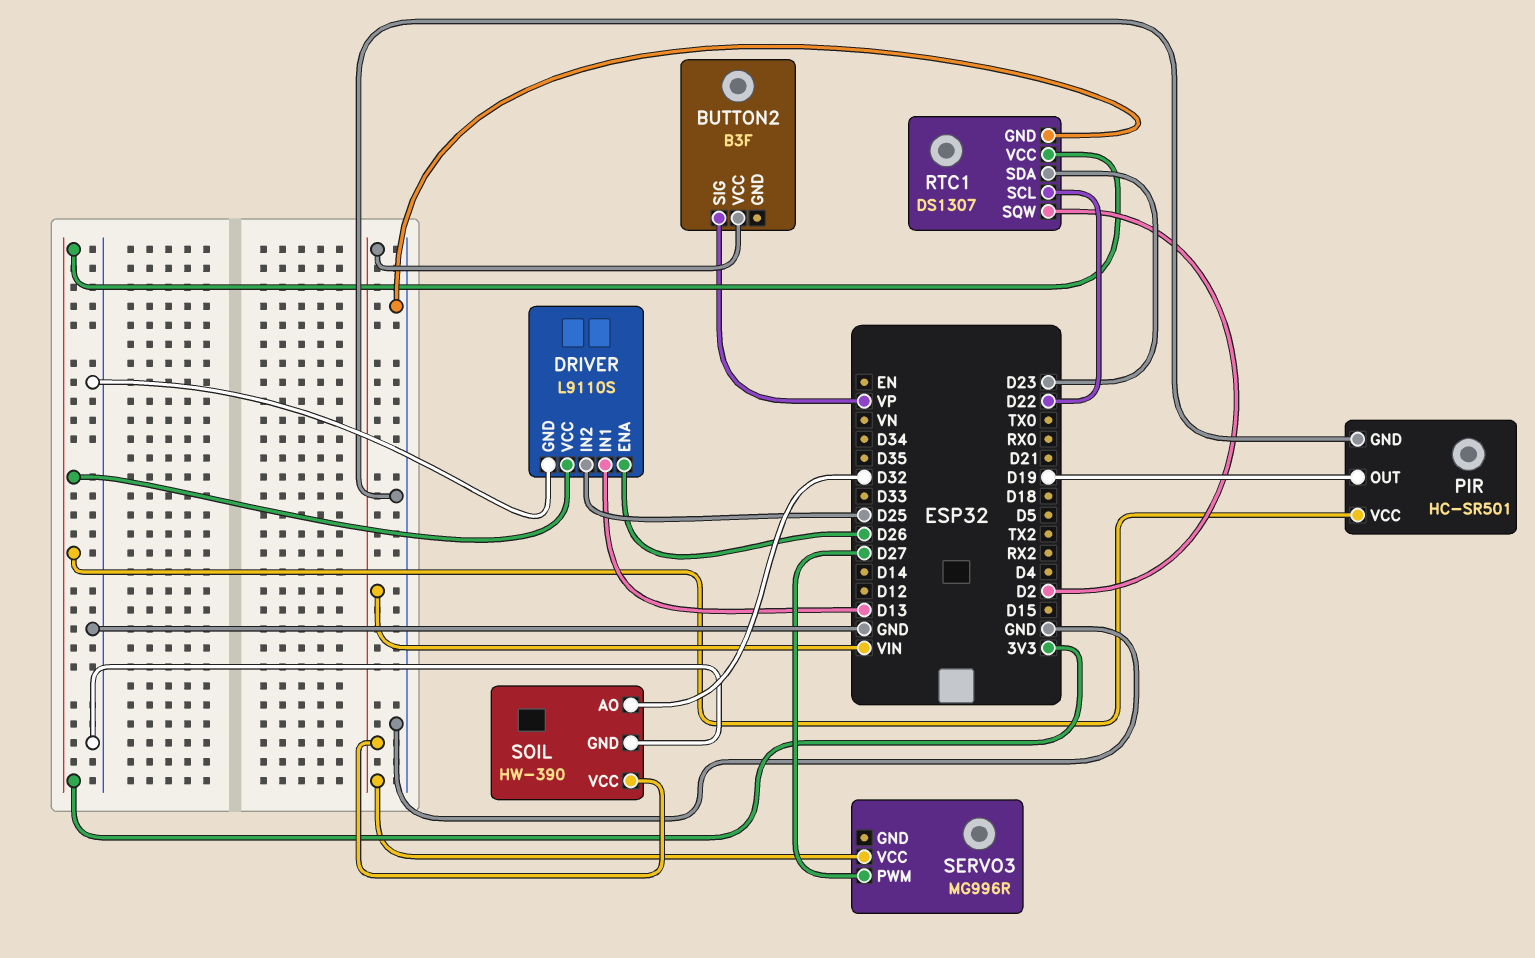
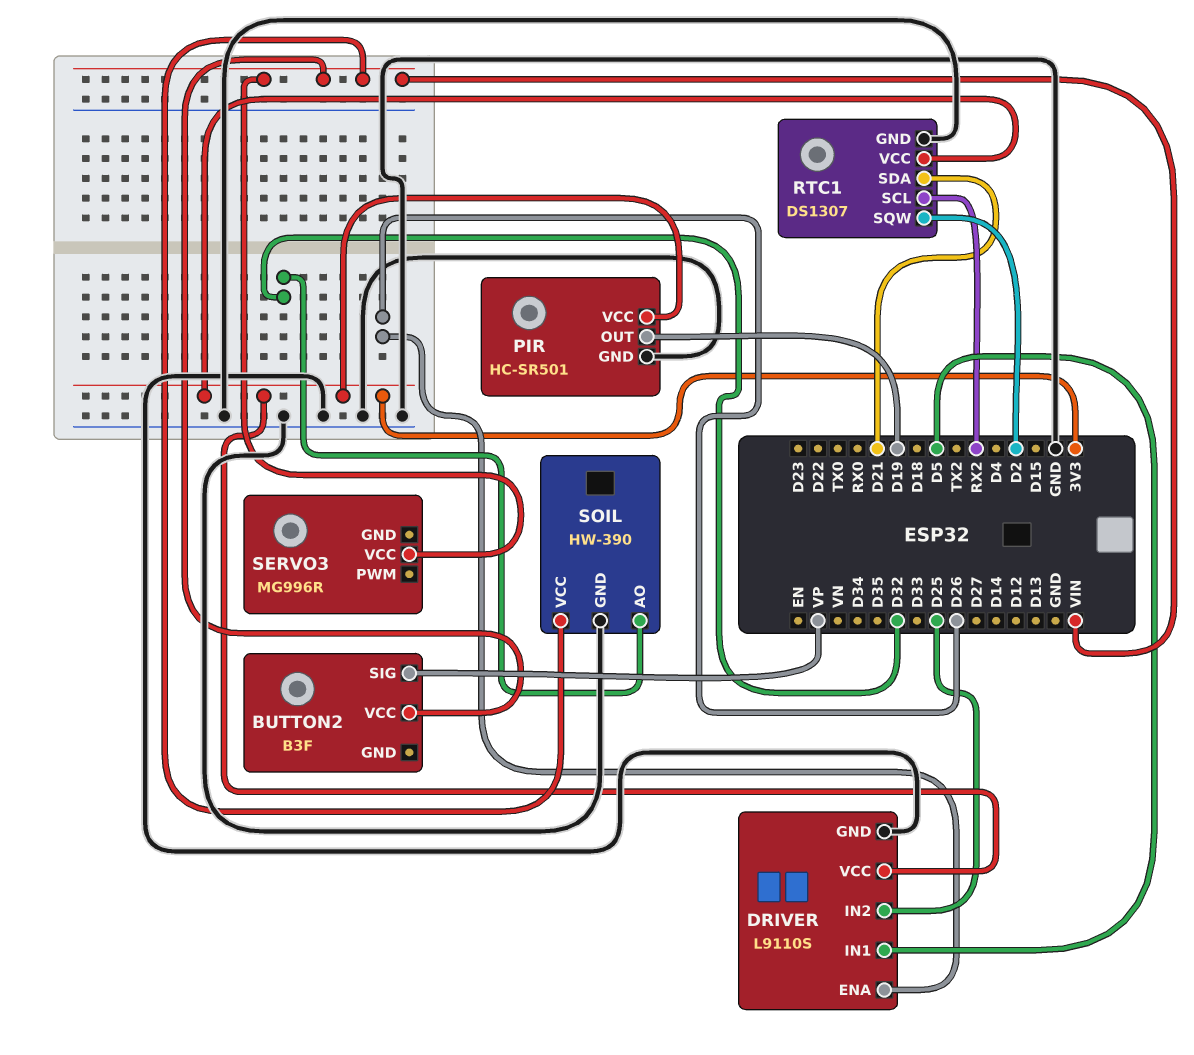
DRIVER pin IN1: D13 -> D5
RTC1 pin SCL: D22 -> RX2
RTC1 pin SDA: D23 -> D21
SERVO3 pin PWM: D27 -> none

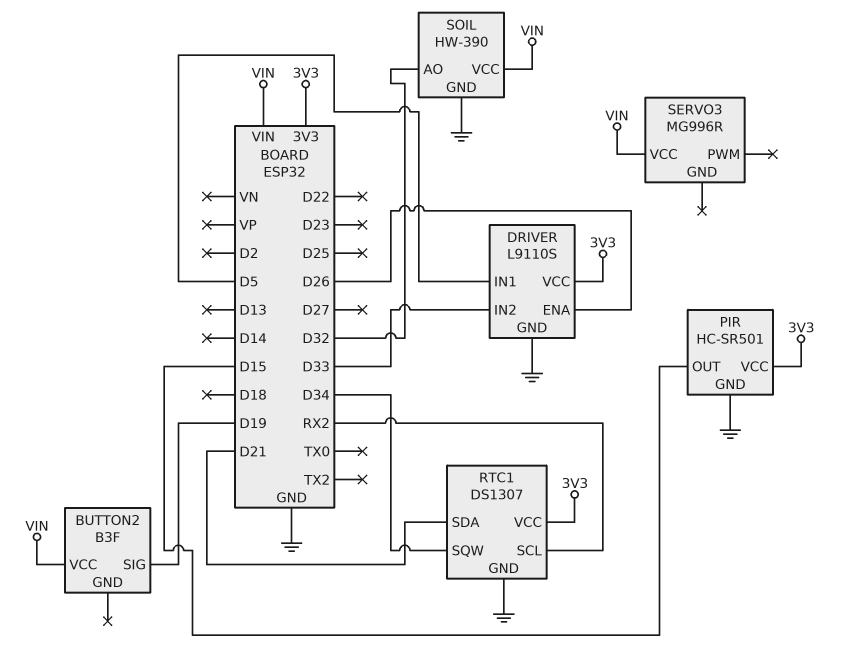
BUTTON2 pin SIG: VP -> D19
DRIVER pin IN2: D25 -> D33
PIR pin OUT: D19 -> D15
RTC1 pin SQW: D2 -> D34

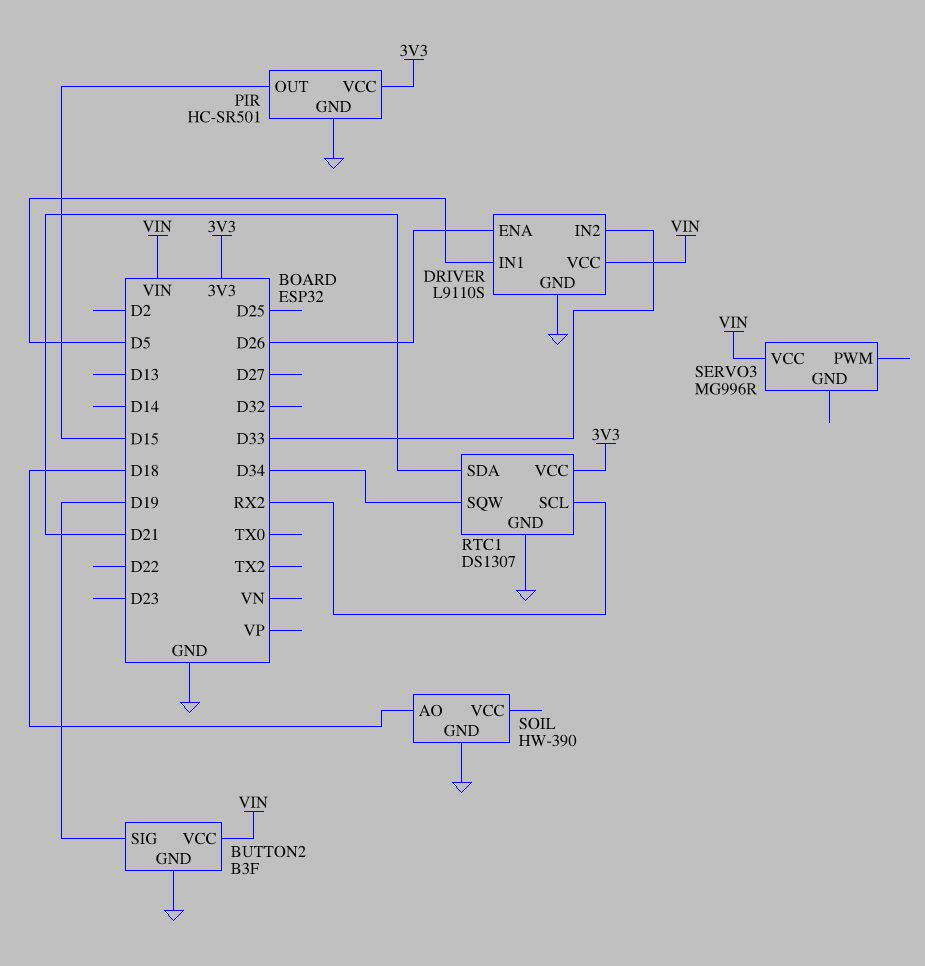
BUTTON2 pin GND: none -> GND
DRIVER pin VCC: 3V3 -> VIN
SOIL pin AO: D32 -> D18
SOIL pin VCC: VIN -> none

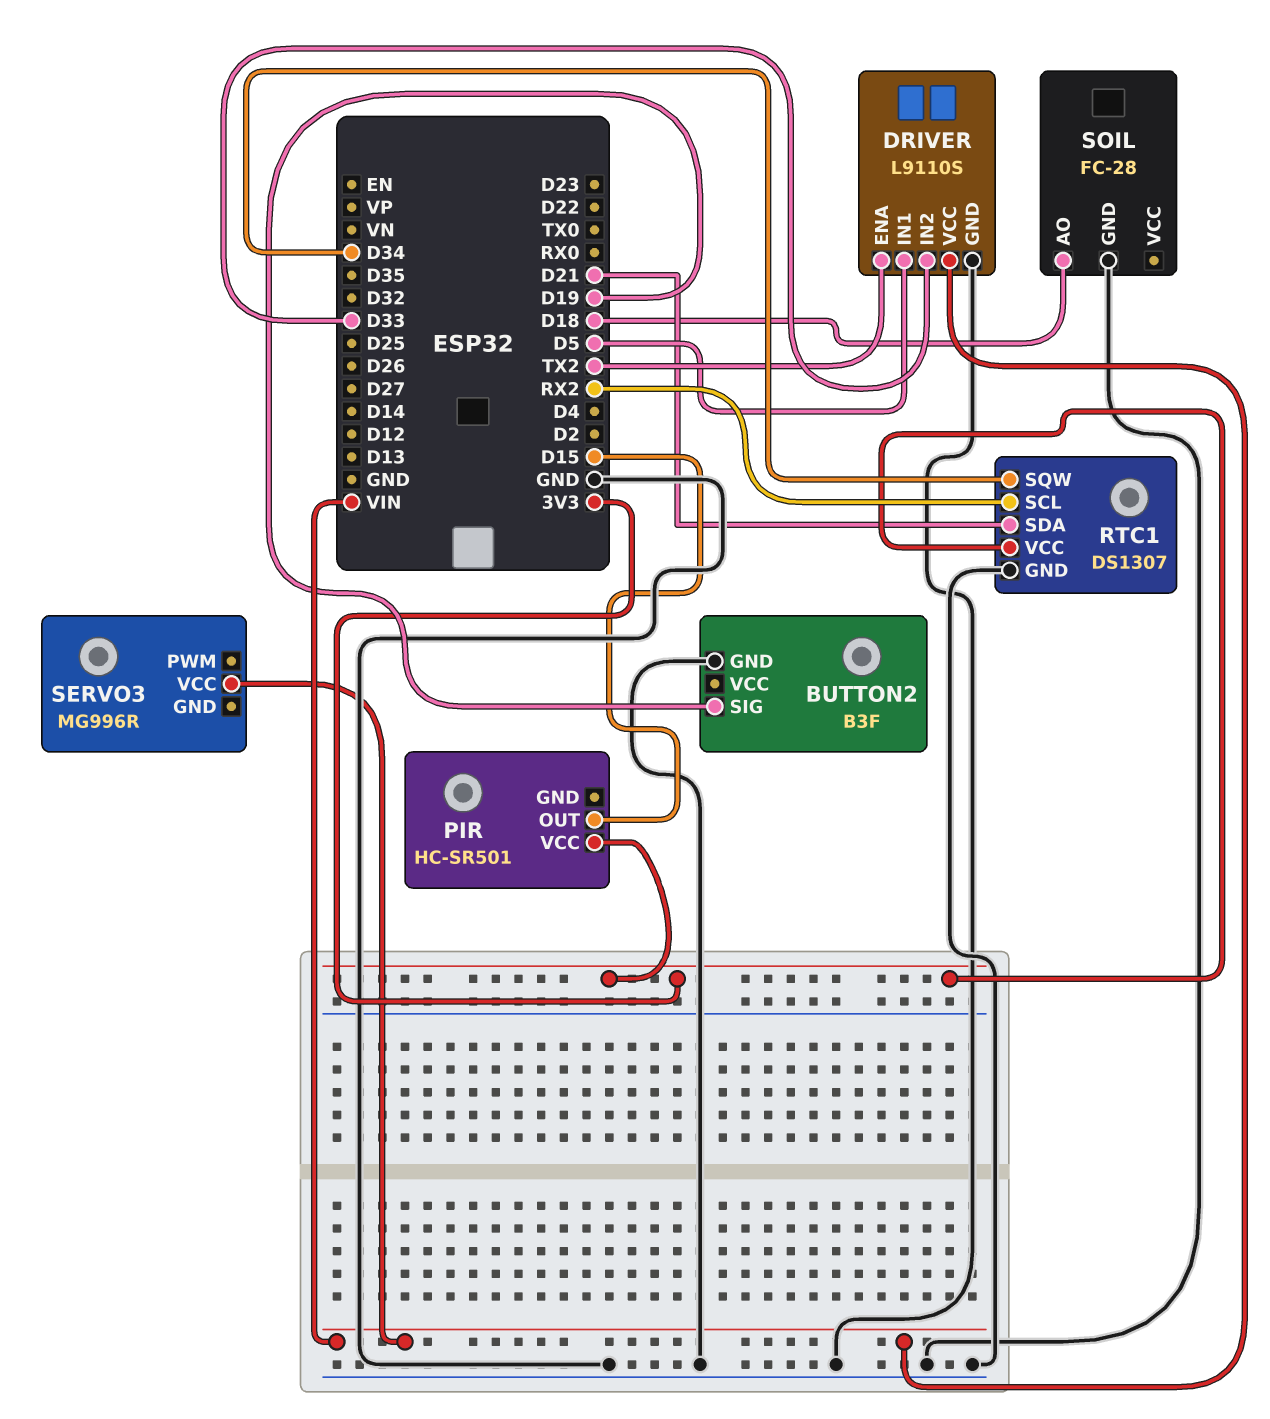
BUTTON2 pin VCC: VIN -> none
DRIVER pin ENA: D26 -> TX2
PIR pin GND: GND -> none
SOIL: HW-390 -> FC-28

